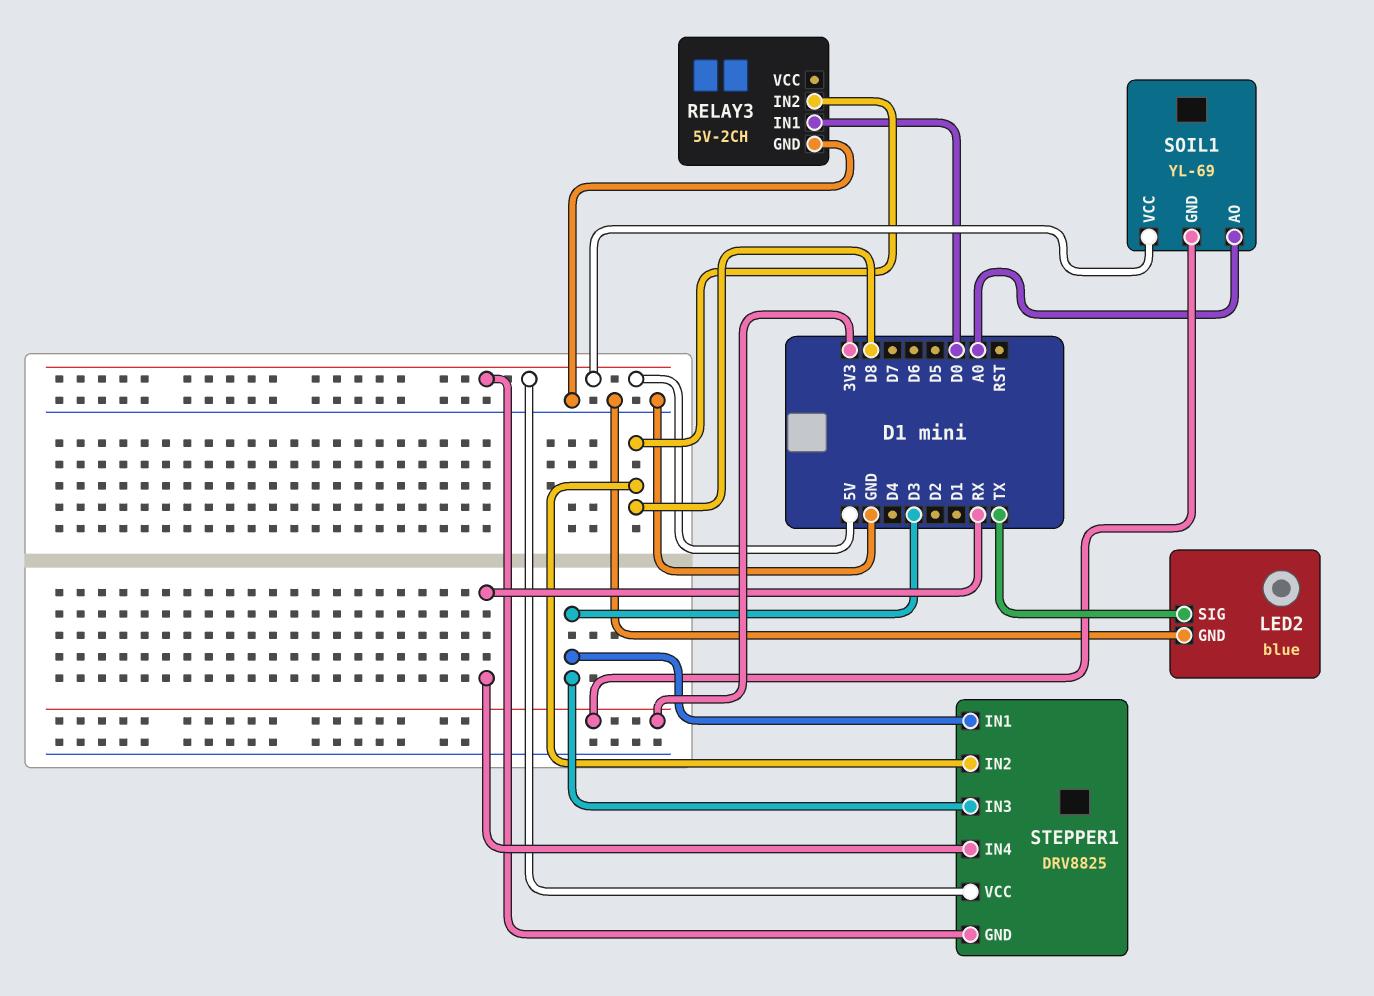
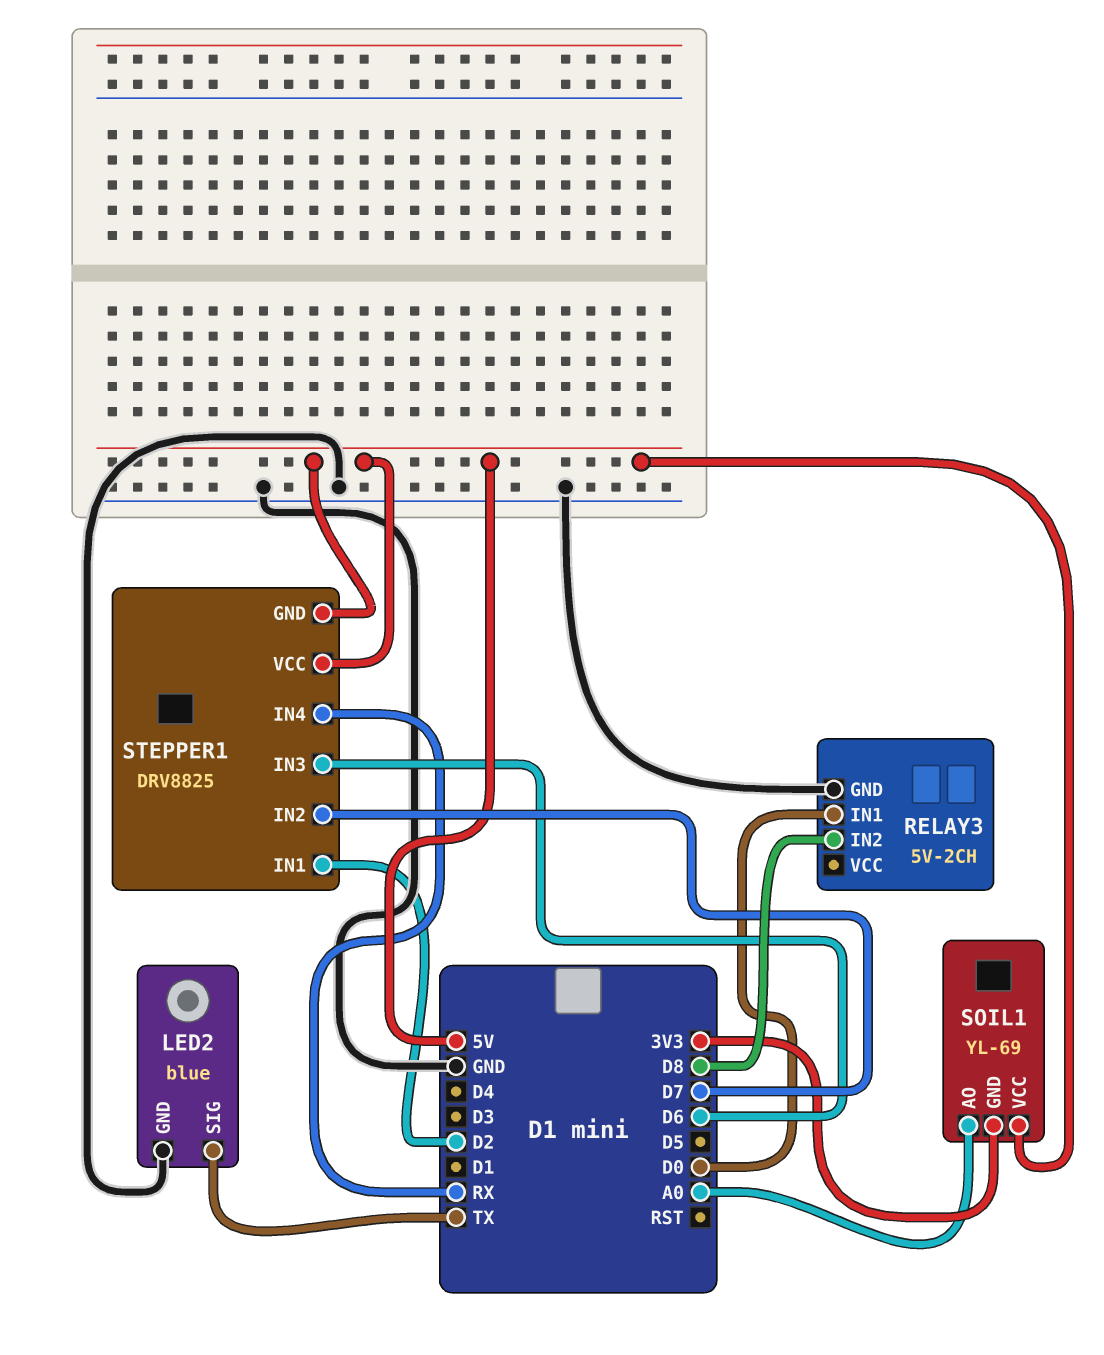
STEPPER1 pin IN1: D3 -> D2
STEPPER1 pin IN2: D8 -> D7
STEPPER1 pin IN3: D3 -> D6

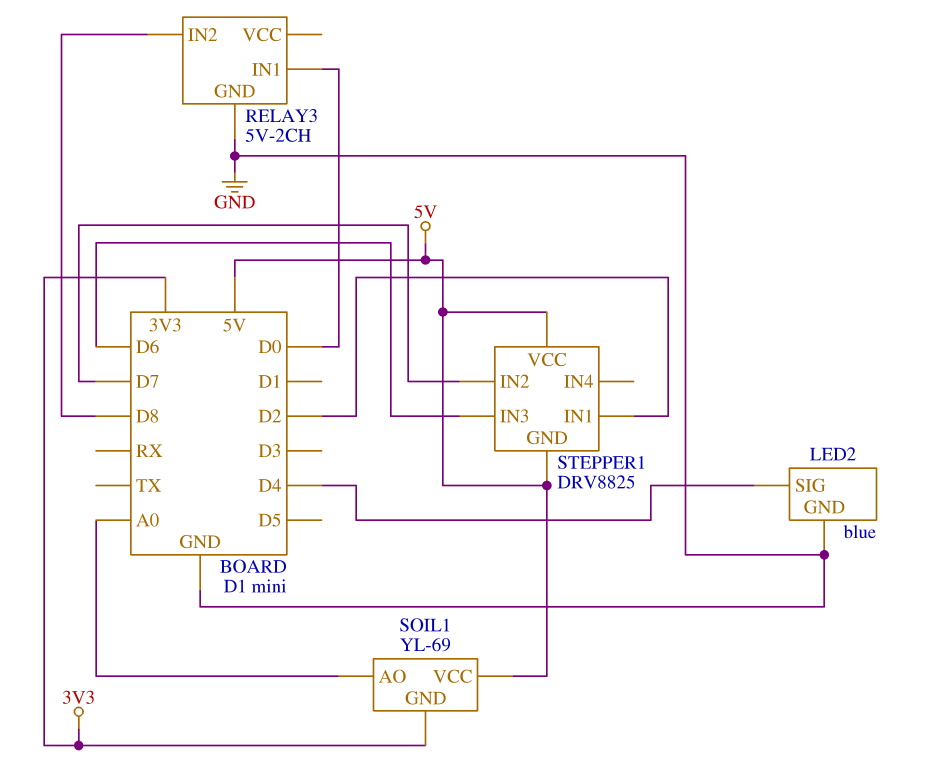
LED2 pin SIG: TX -> D4
STEPPER1 pin IN4: RX -> none

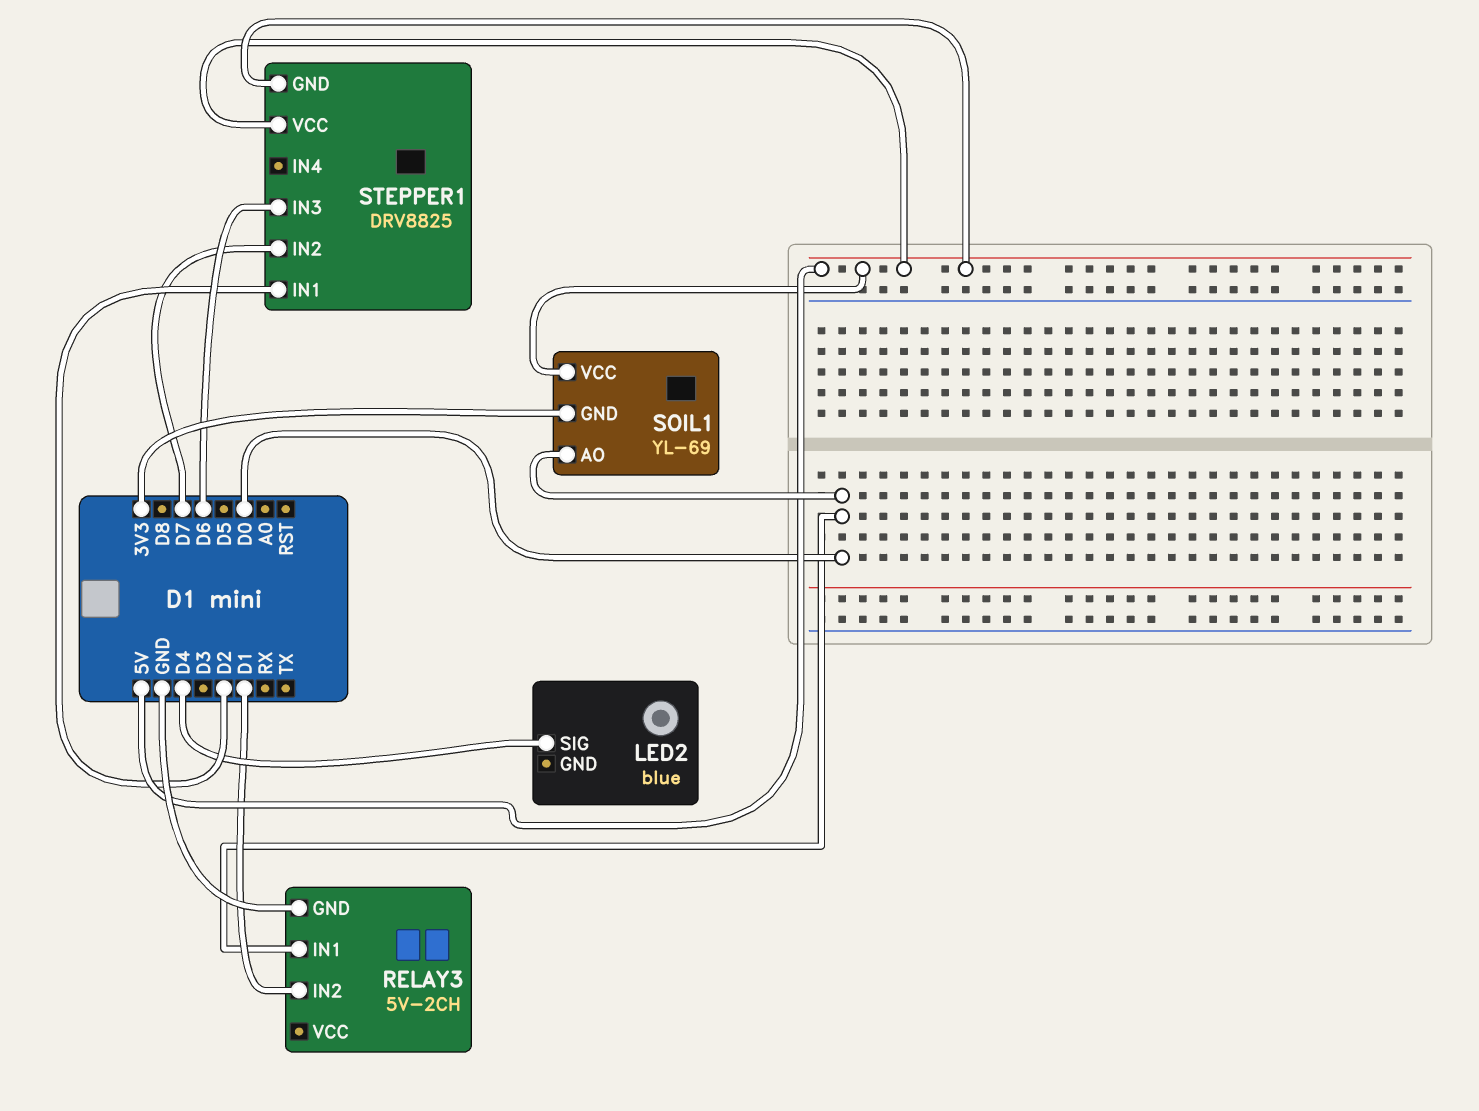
LED2 pin GND: GND -> none
RELAY3 pin IN2: D8 -> D1
SOIL1 pin AO: A0 -> D0

